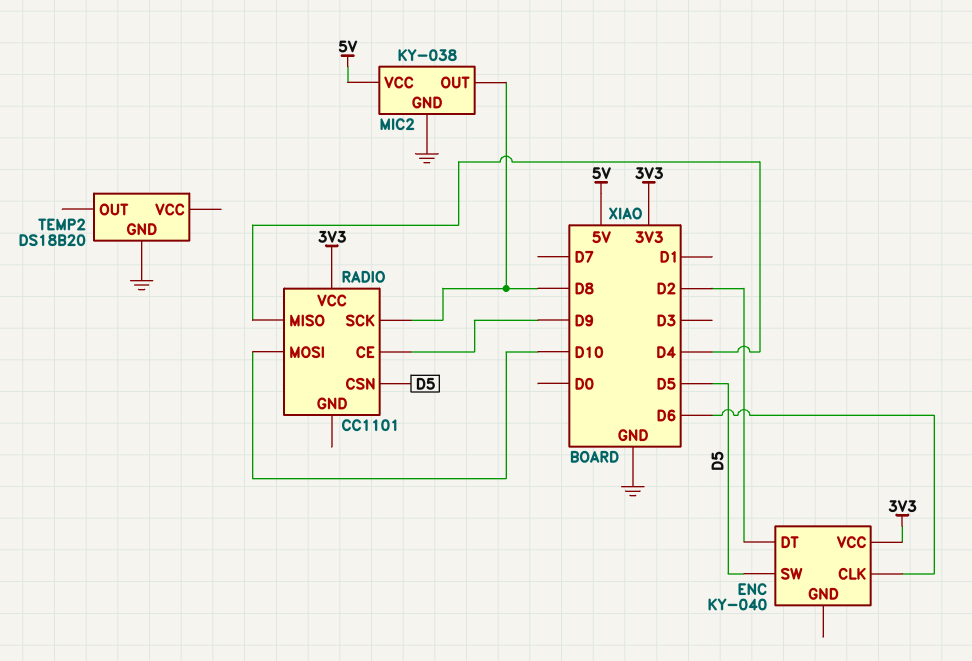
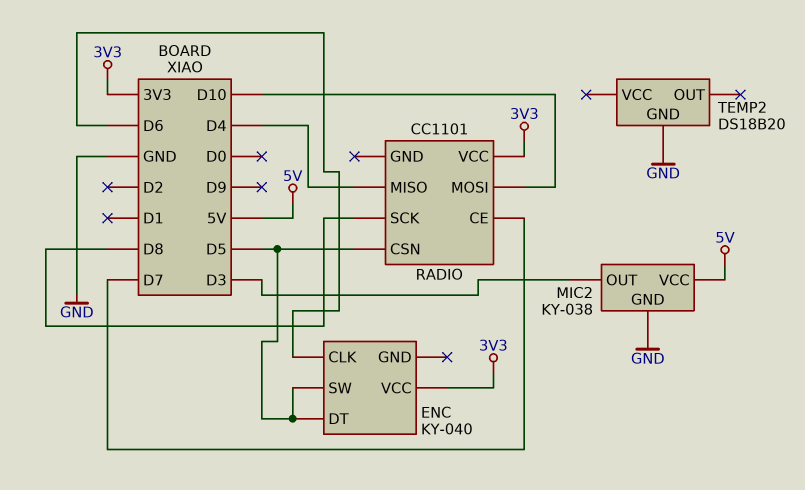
ENC pin DT: D2 -> D5
MIC2 pin OUT: D8 -> D3
RADIO pin CE: D9 -> D7

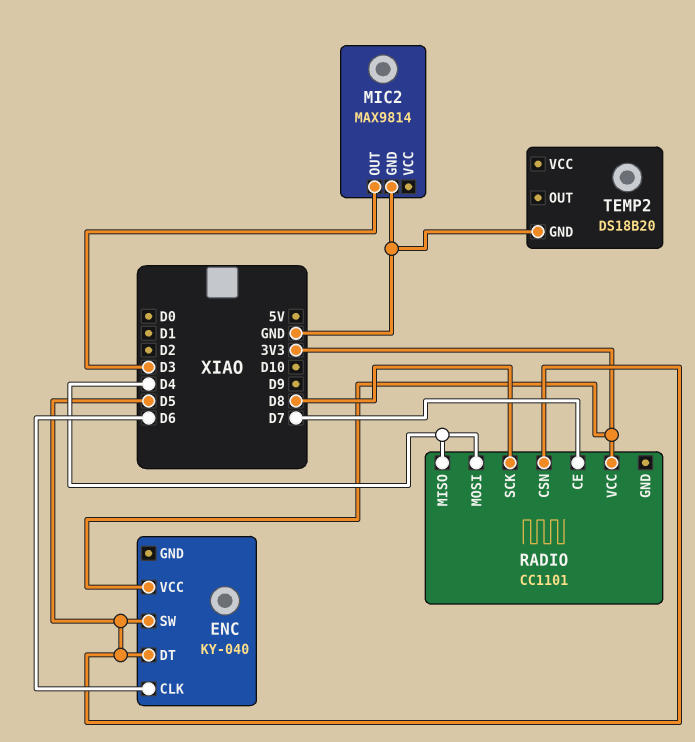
MIC2: KY-038 -> MAX9814
MIC2 pin VCC: 5V -> none
RADIO pin MOSI: D10 -> D4

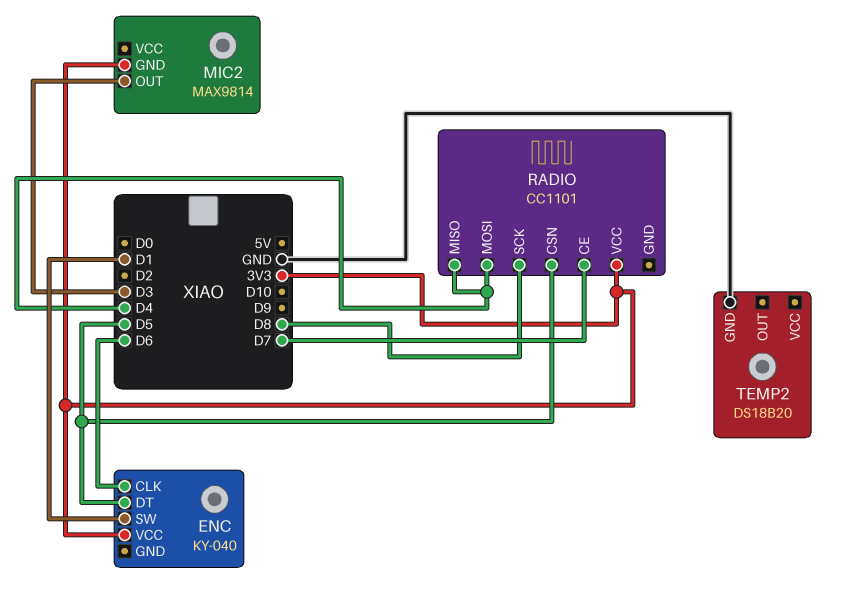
ENC pin SW: D5 -> D1
MIC2 pin GND: GND -> 3V3

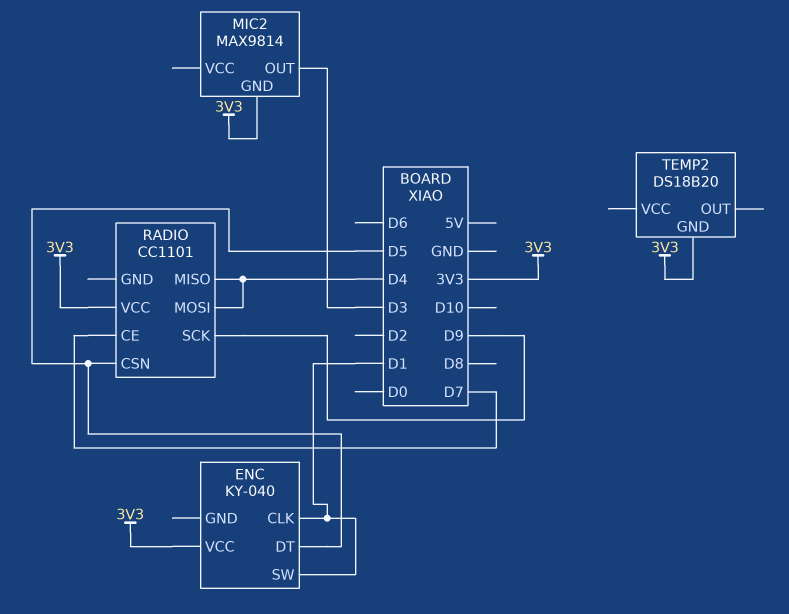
ENC pin CLK: D6 -> D1
RADIO pin SCK: D8 -> D9
TEMP2 pin GND: GND -> 3V3

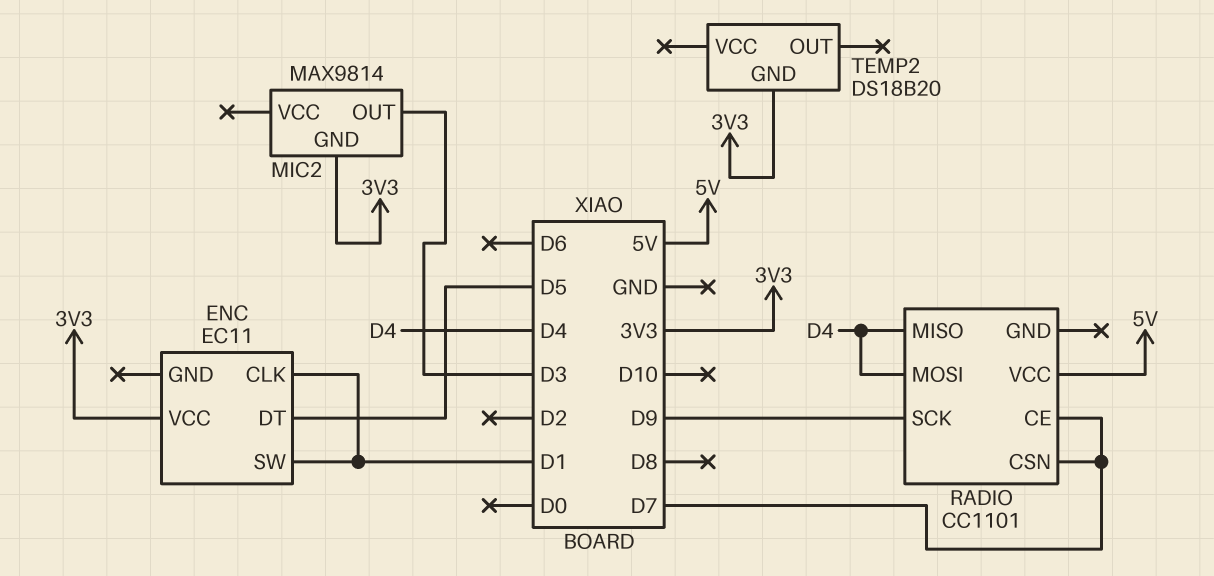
ENC: KY-040 -> EC11
RADIO pin CSN: D5 -> D7
RADIO pin VCC: 3V3 -> 5V

